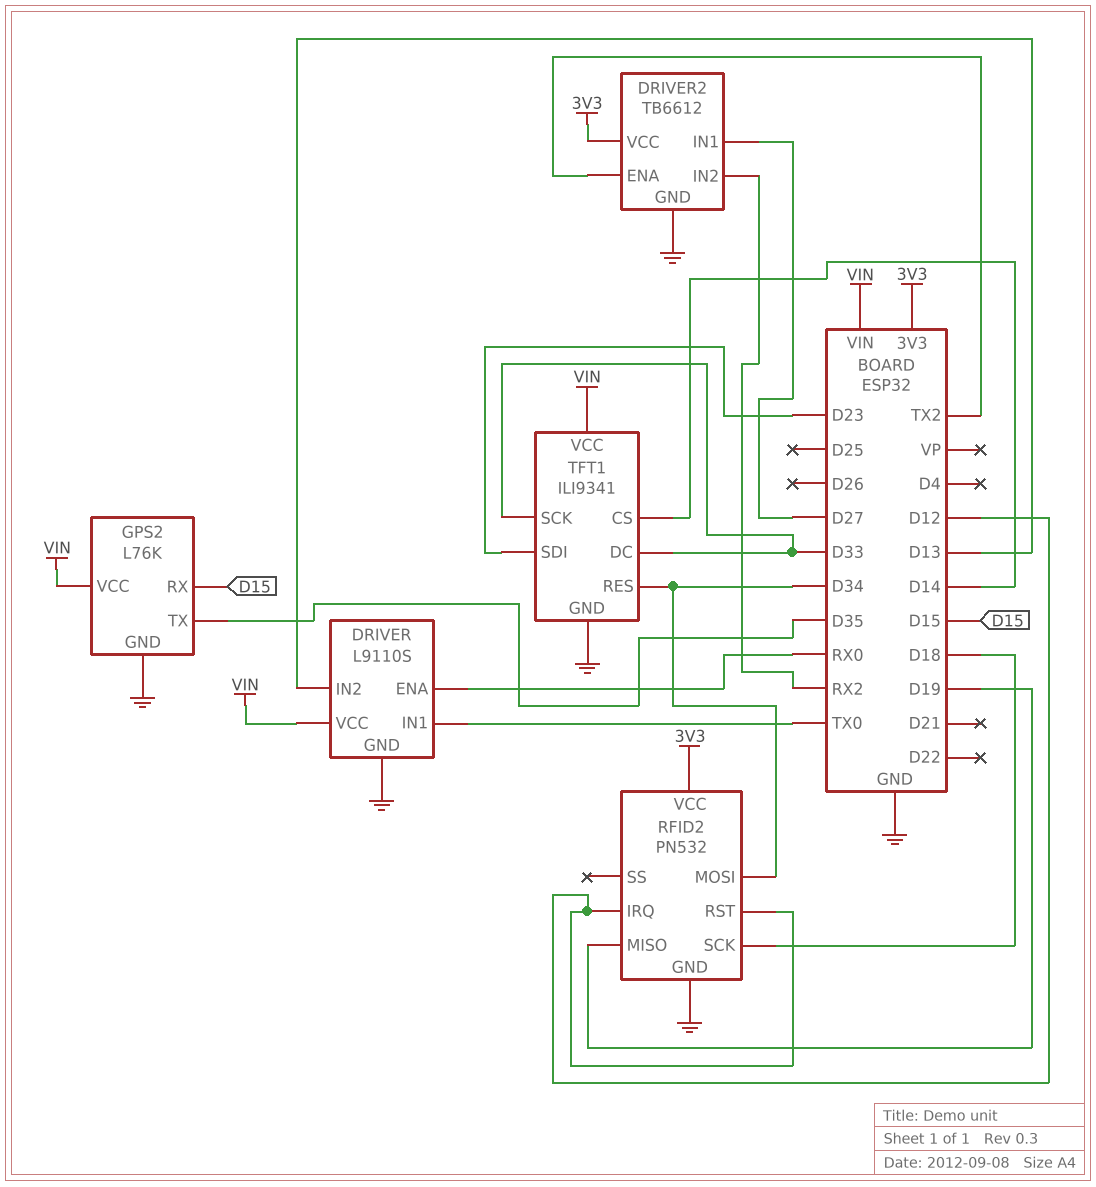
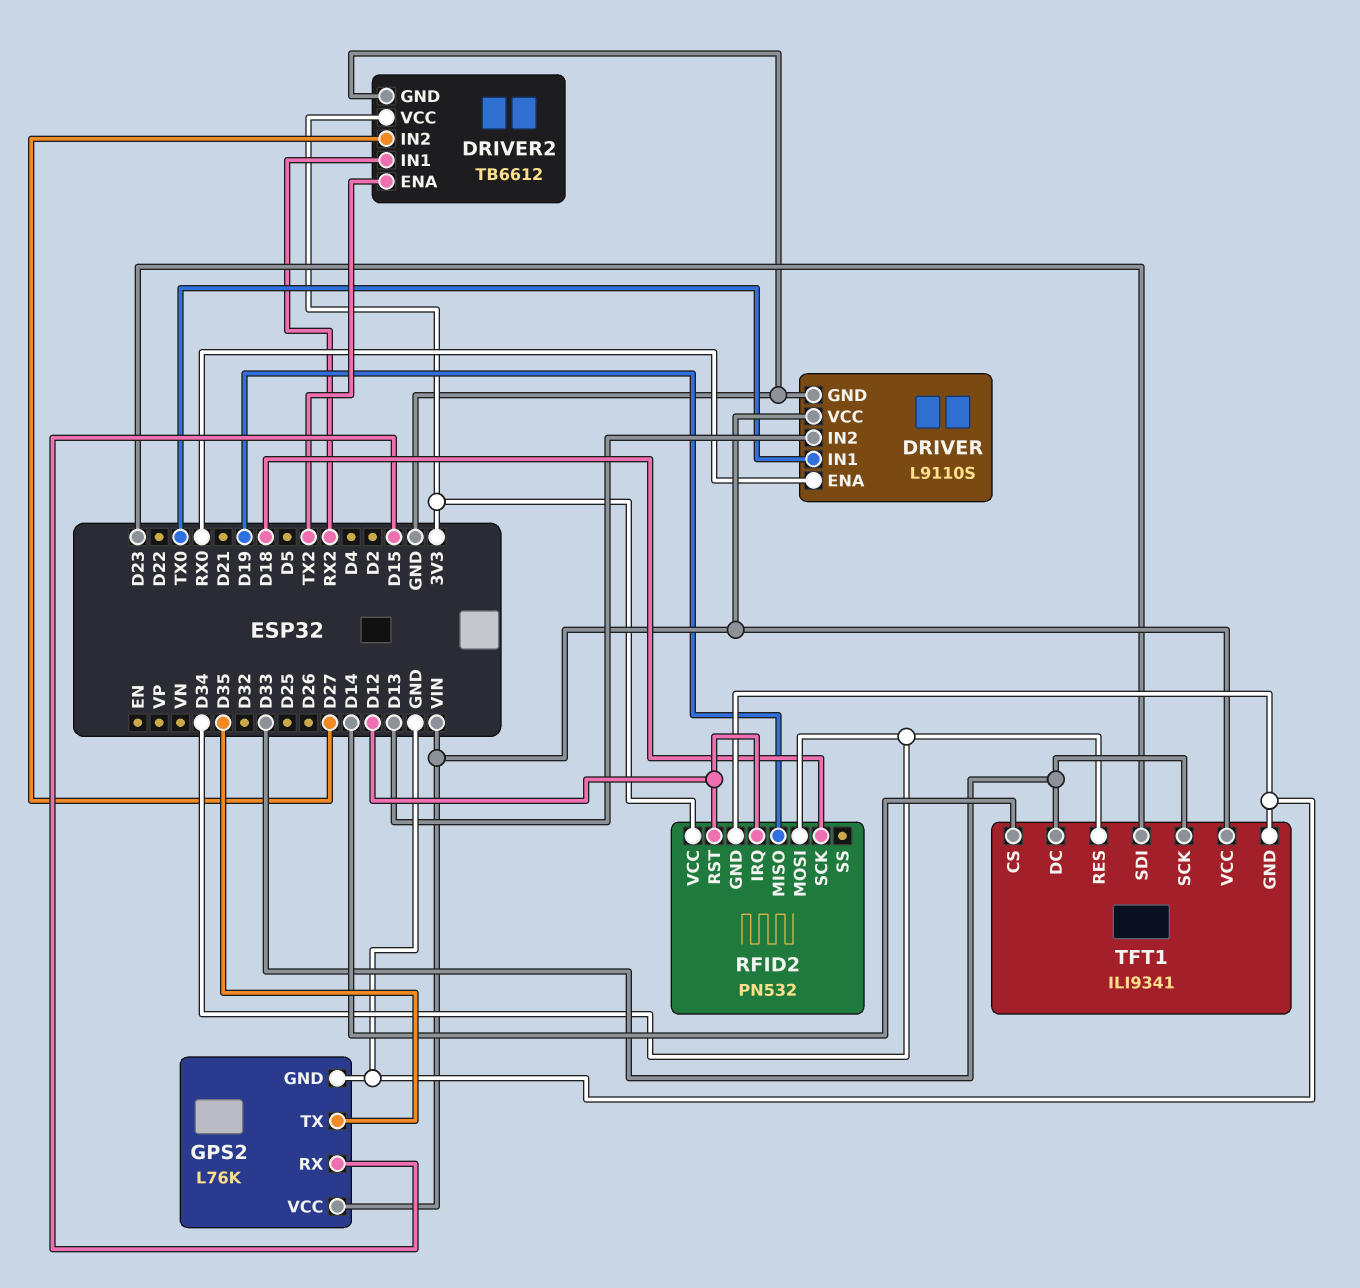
DRIVER2 pin IN1: D27 -> RX2
DRIVER2 pin IN2: RX2 -> D27

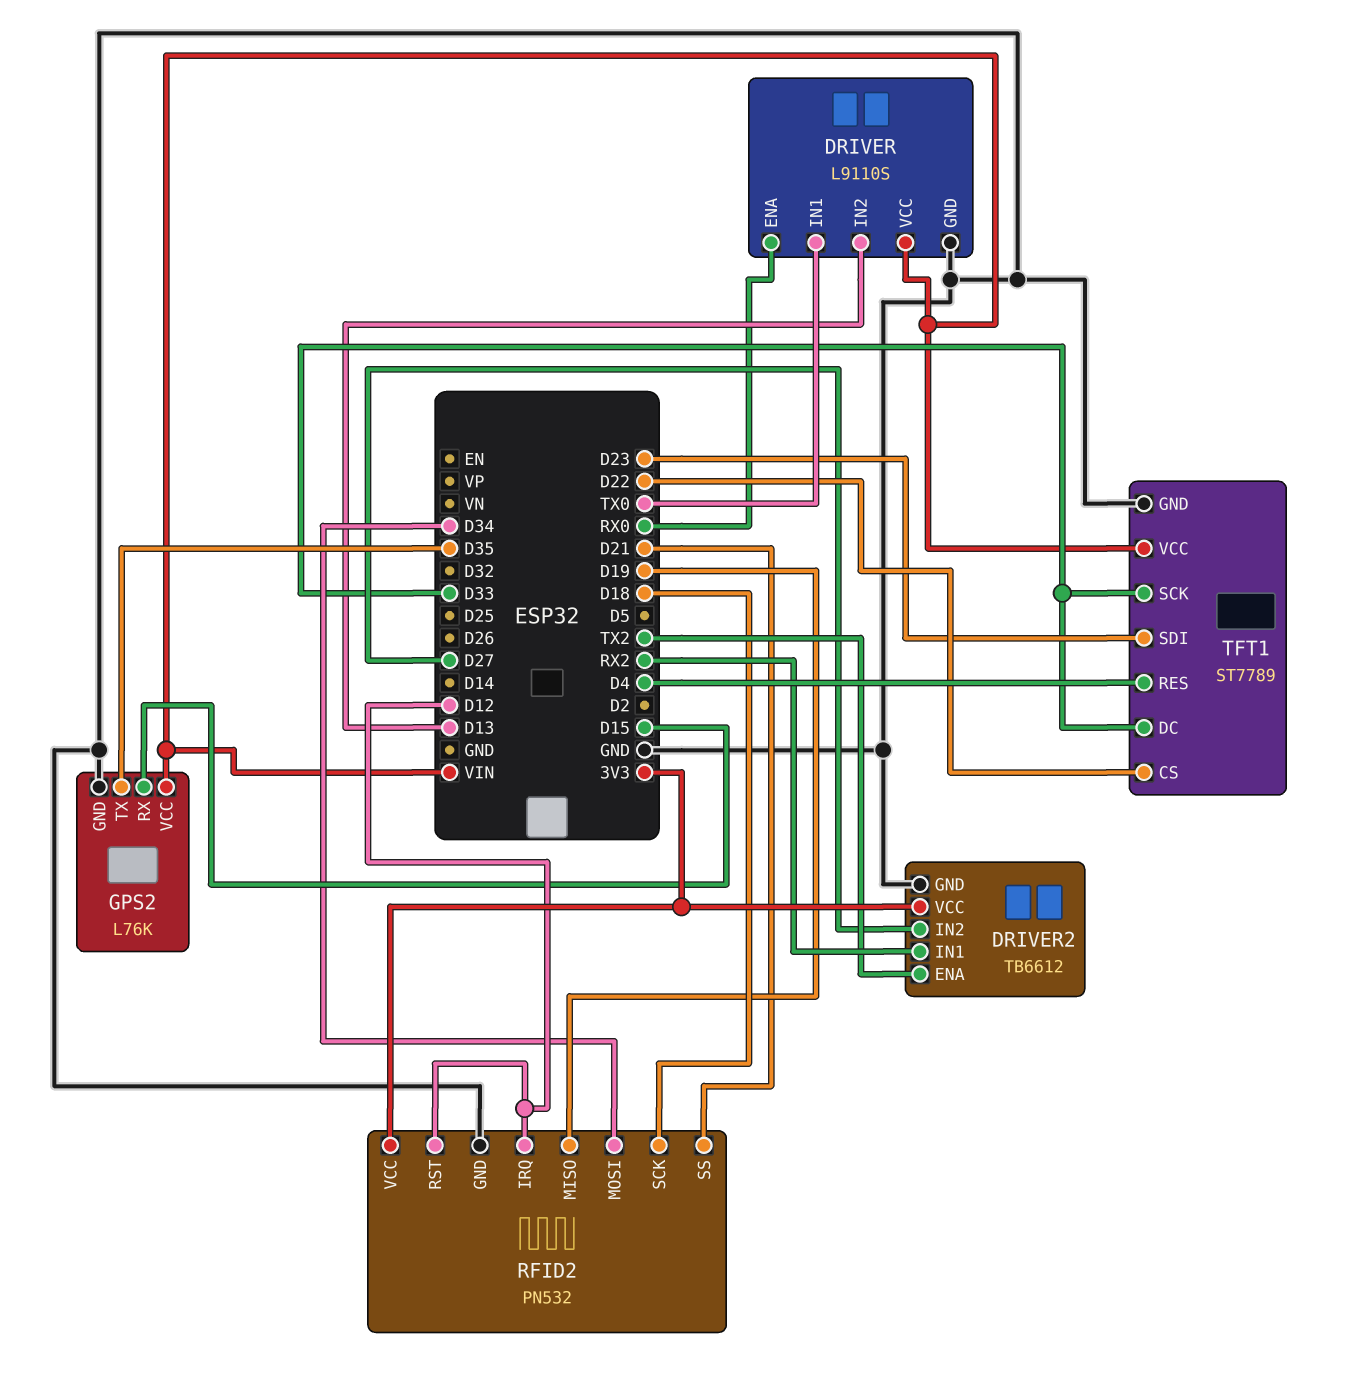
RFID2 pin SS: none -> D21
TFT1: ILI9341 -> ST7789
TFT1 pin CS: D14 -> D22
TFT1 pin RES: D34 -> D4

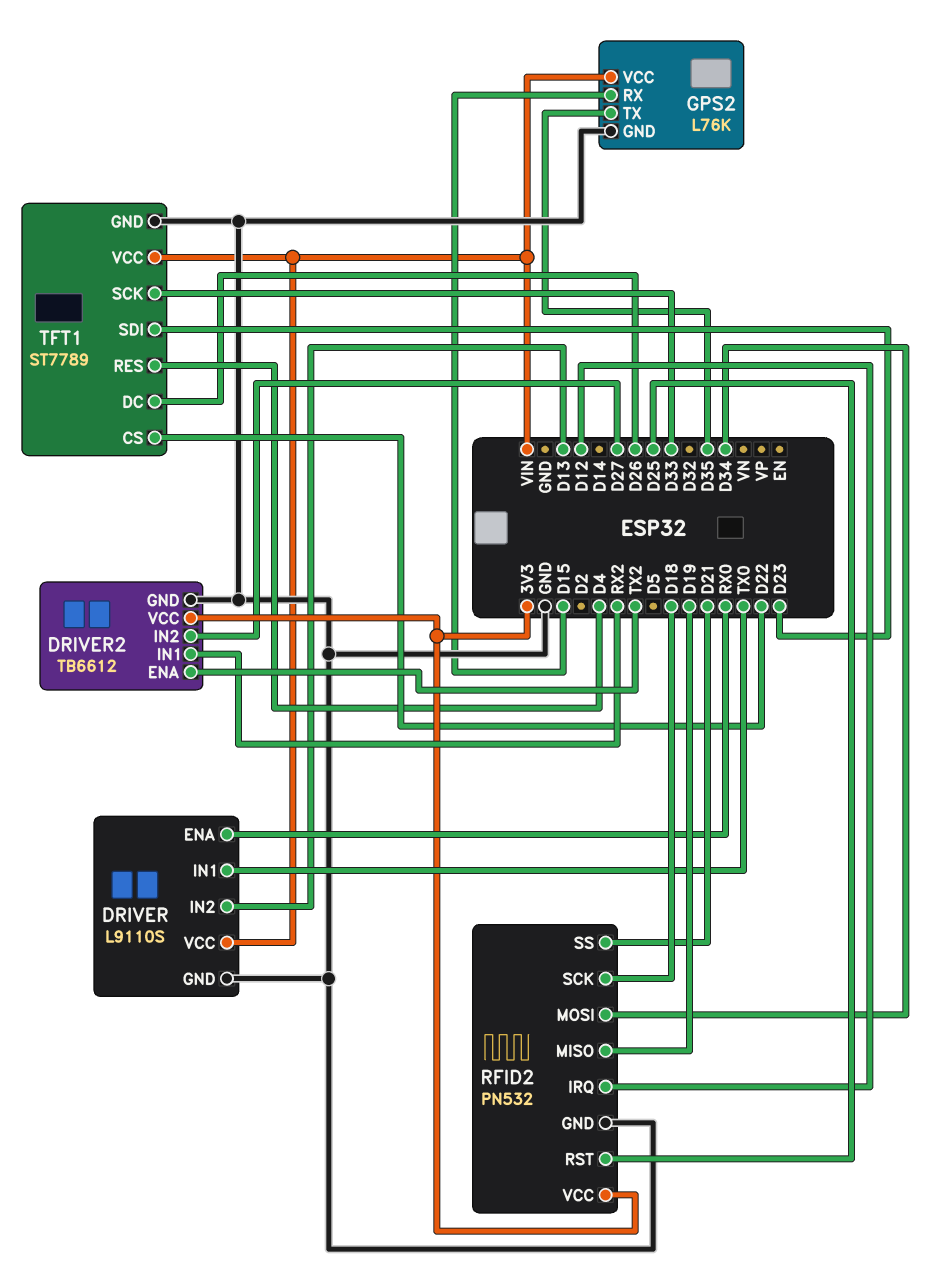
RFID2 pin RST: D12 -> D25
TFT1 pin DC: D33 -> D26

